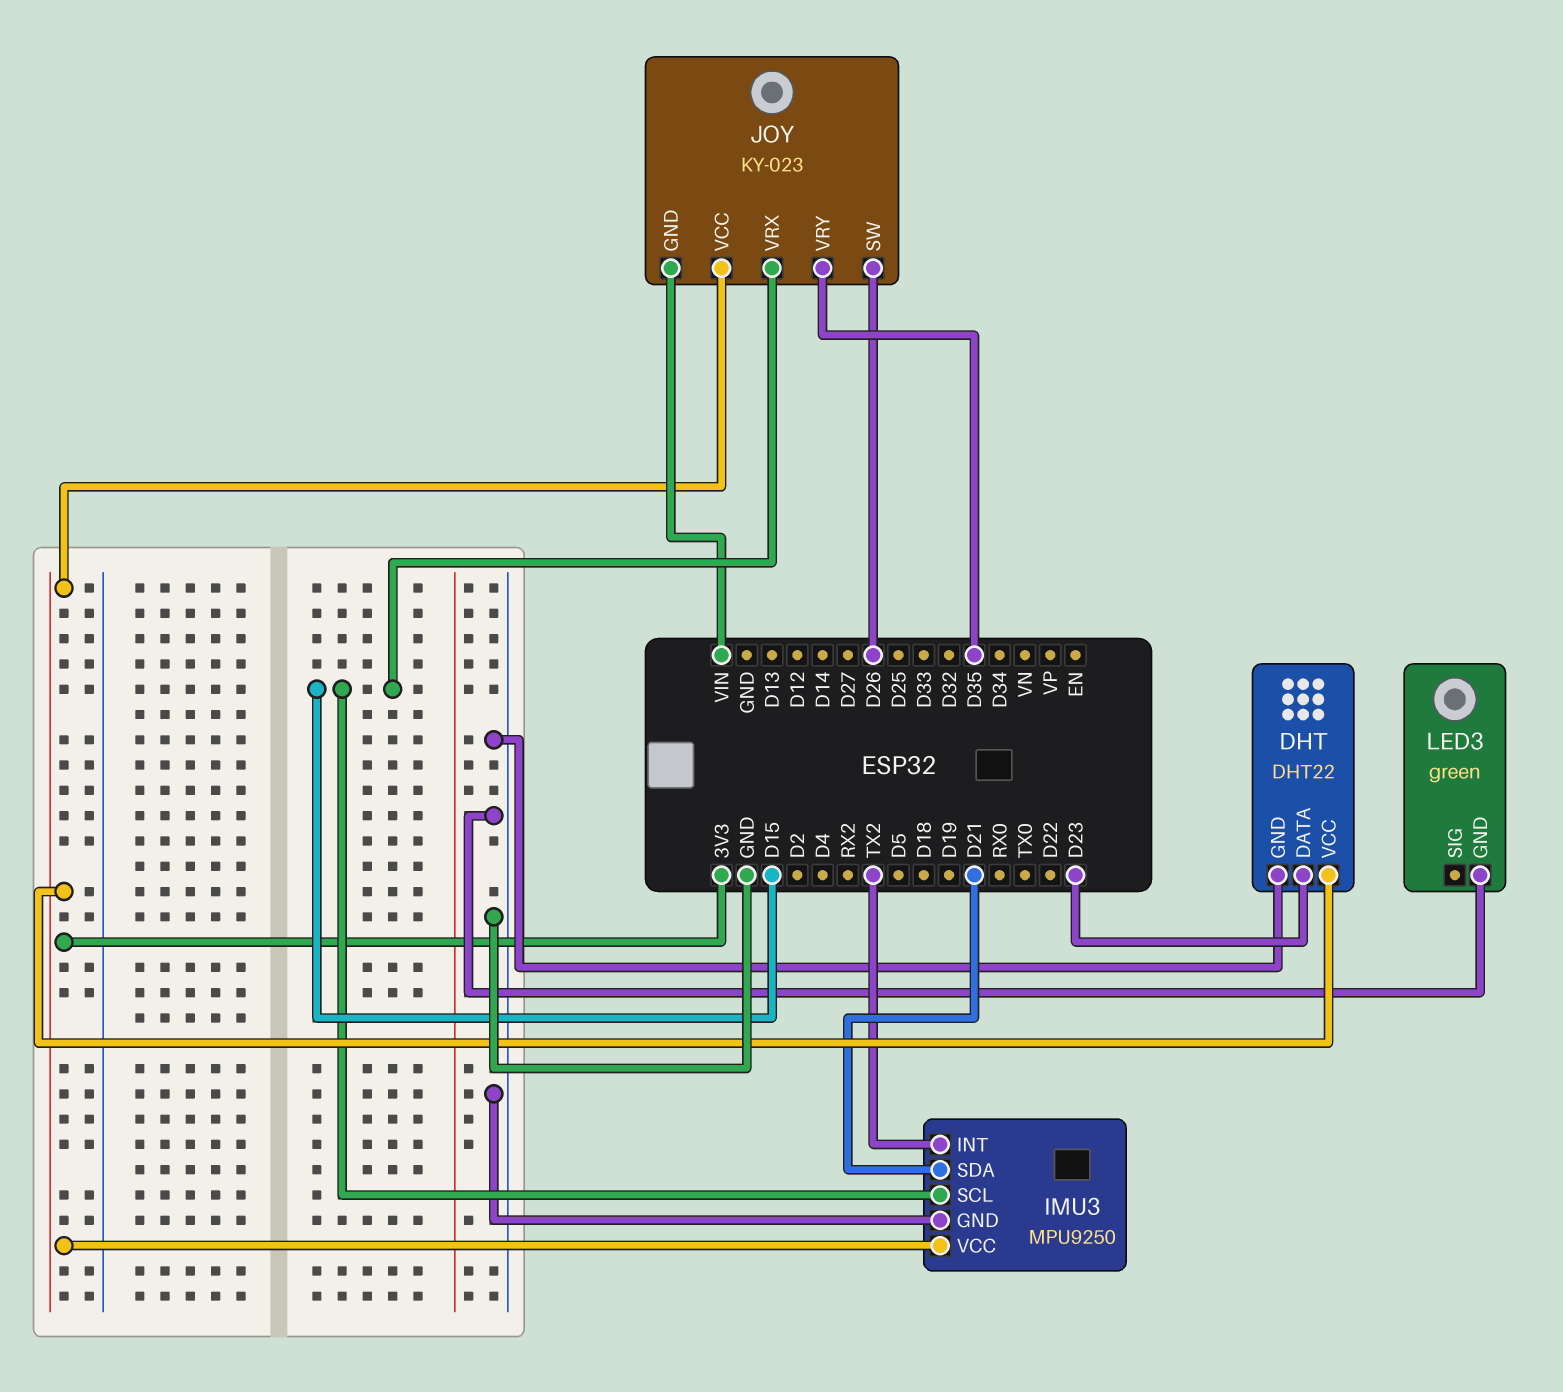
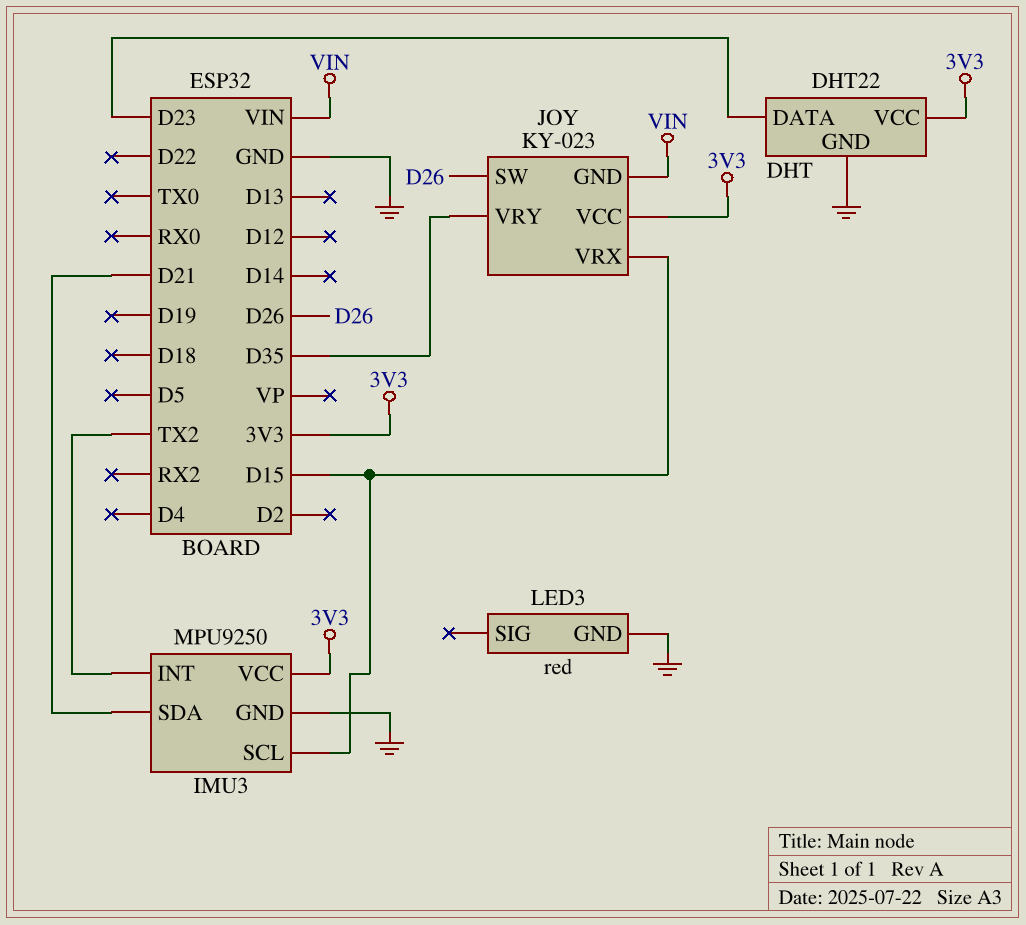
LED3: green -> red

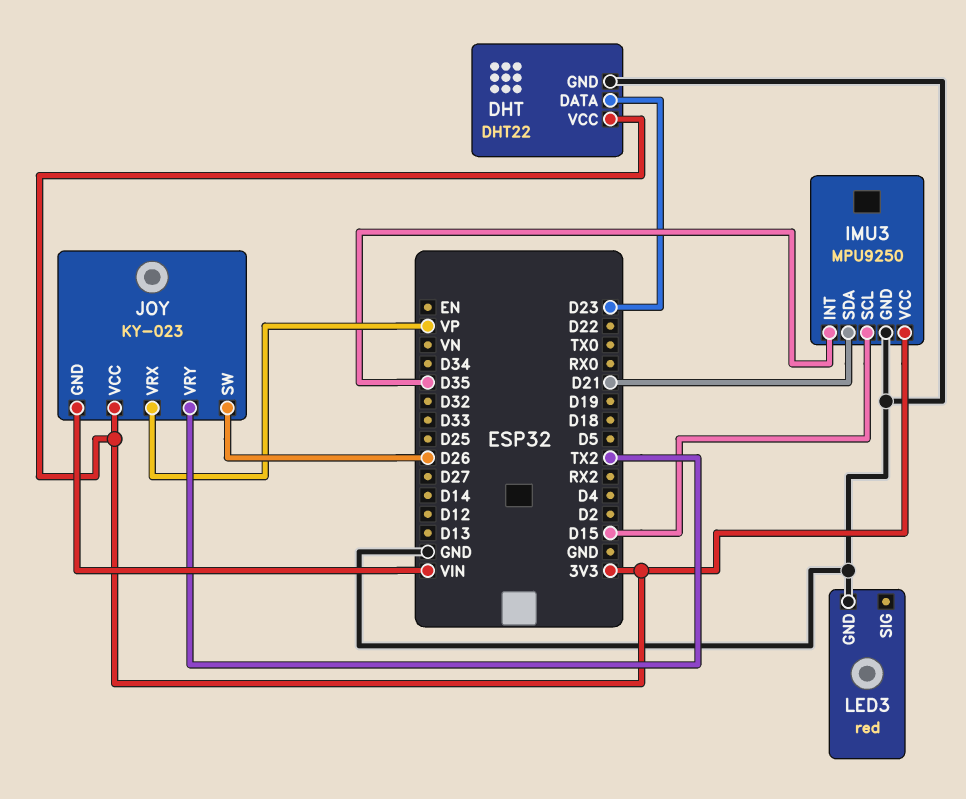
IMU3 pin INT: TX2 -> D35
JOY pin VRX: D15 -> VP
JOY pin VRY: D35 -> TX2

